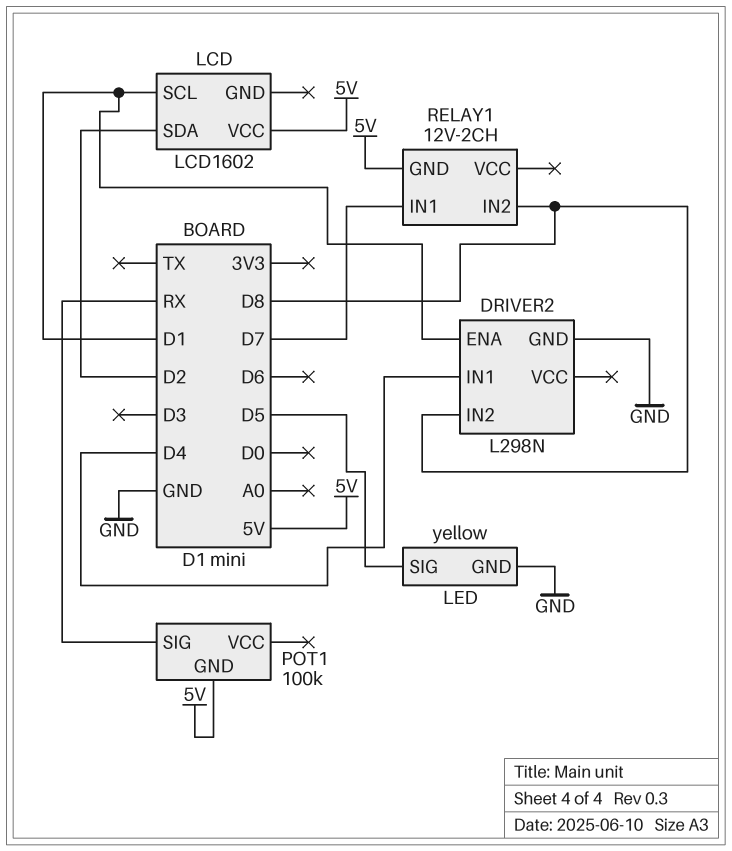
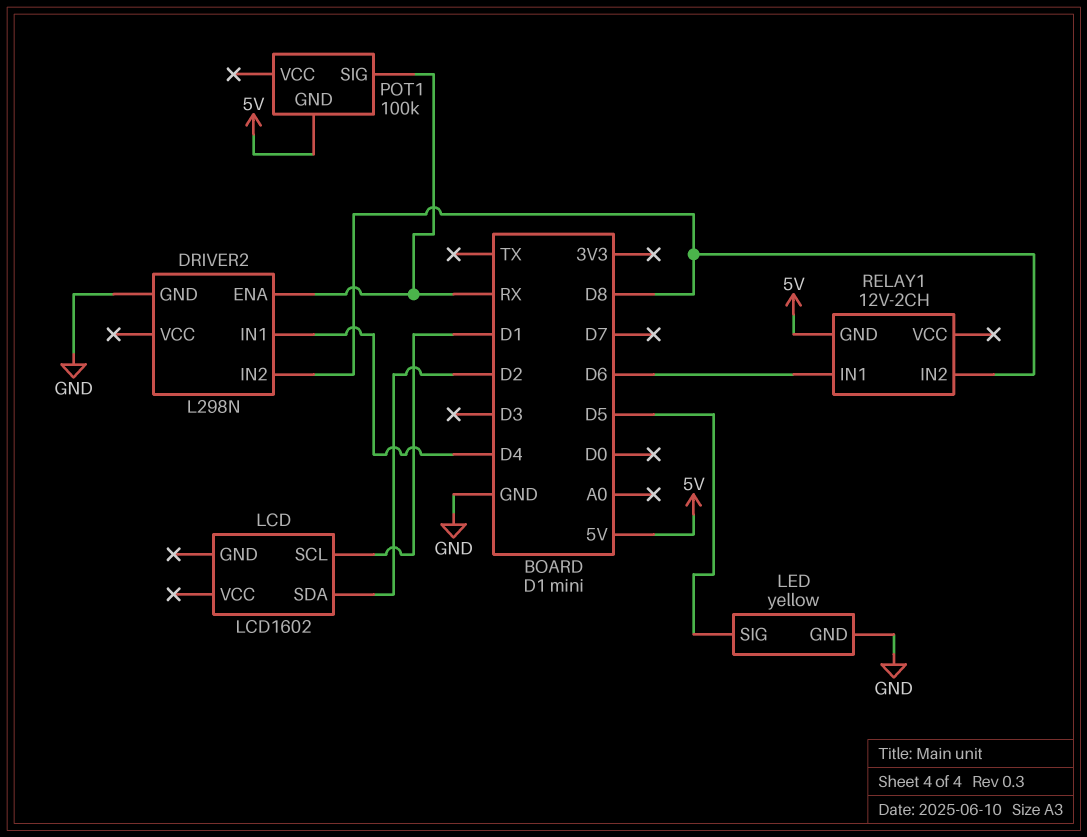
DRIVER2 pin ENA: D1 -> RX
LCD pin VCC: 5V -> none
RELAY1 pin IN1: D7 -> D6

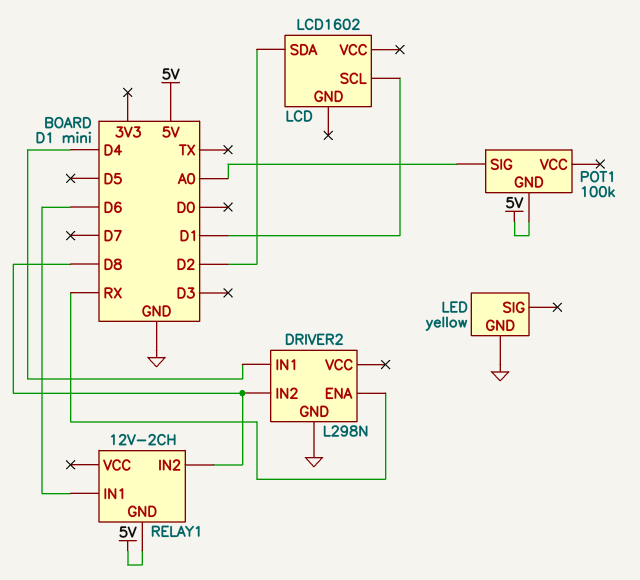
LED pin SIG: D5 -> none
POT1 pin SIG: RX -> A0

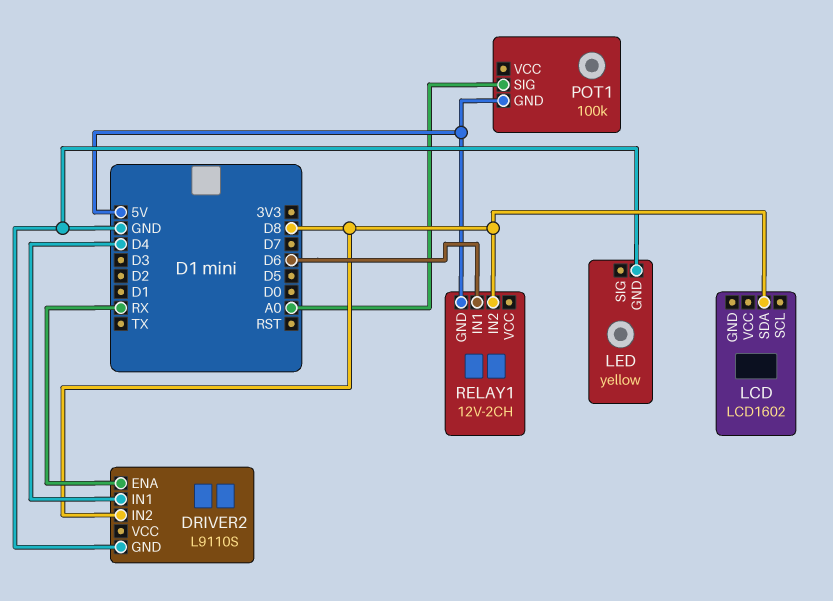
DRIVER2: L298N -> L9110S
LCD pin SCL: D1 -> none
LCD pin SDA: D2 -> D8

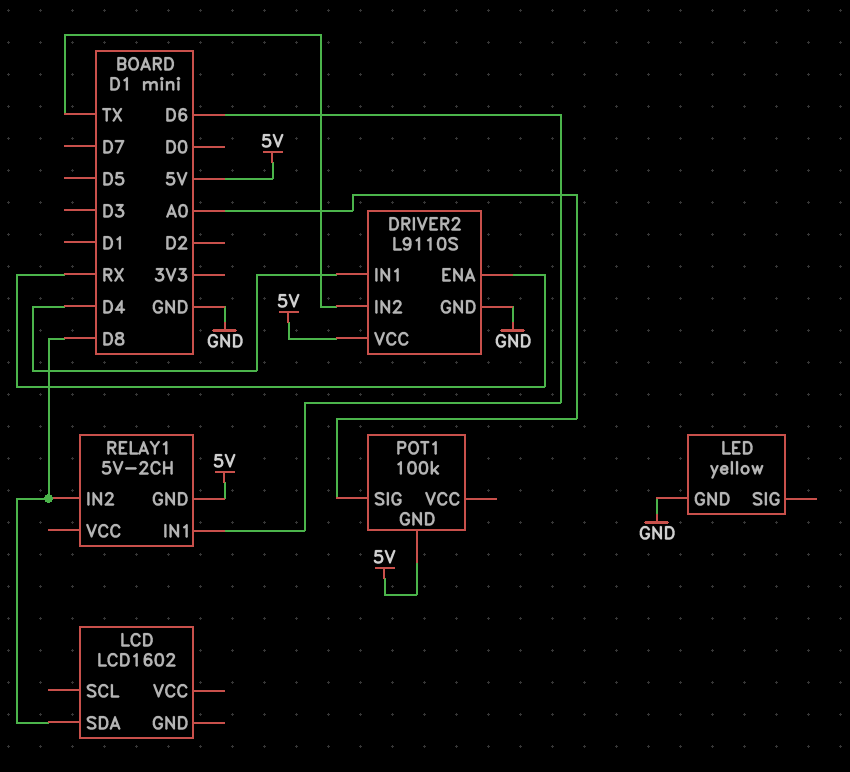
DRIVER2 pin IN2: D8 -> TX
DRIVER2 pin VCC: none -> 5V
RELAY1: 12V-2CH -> 5V-2CH

